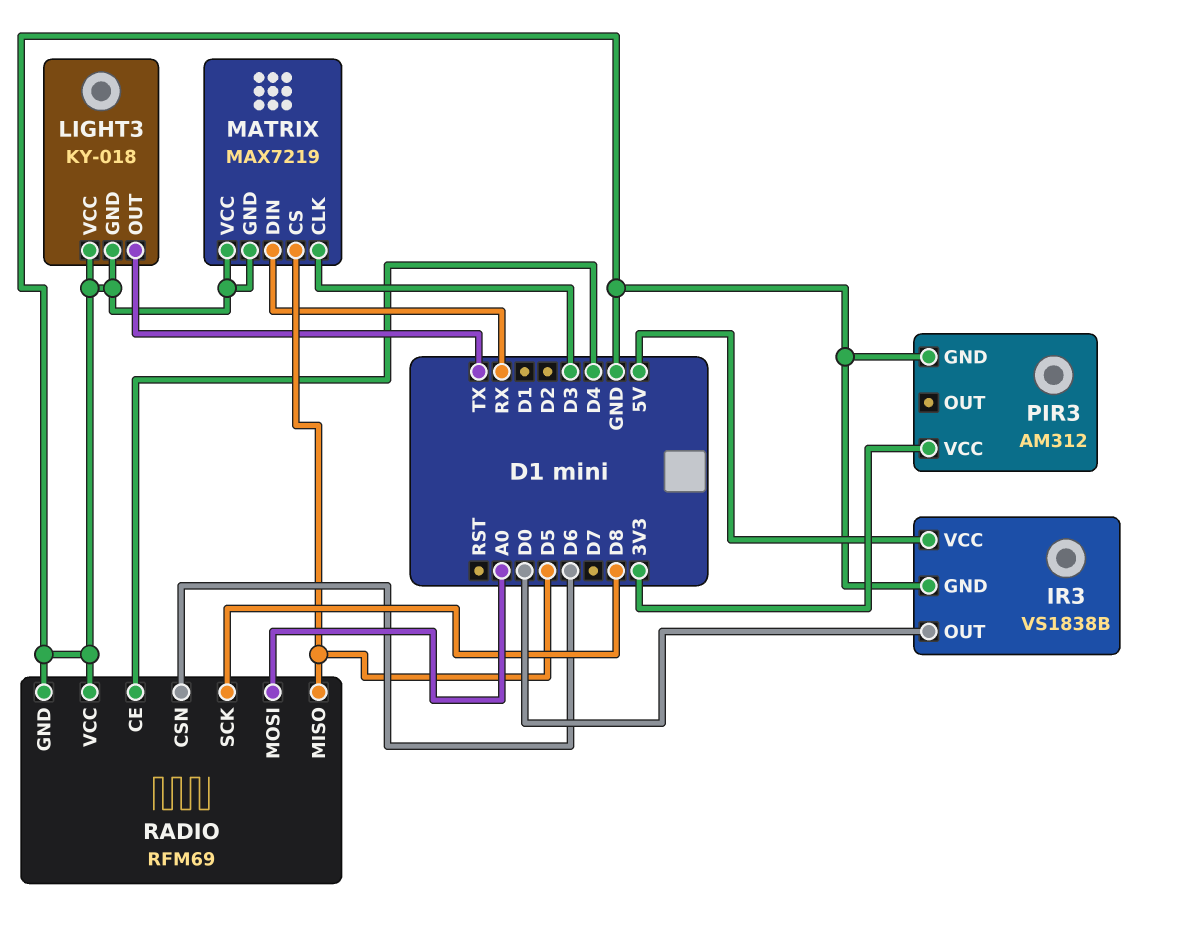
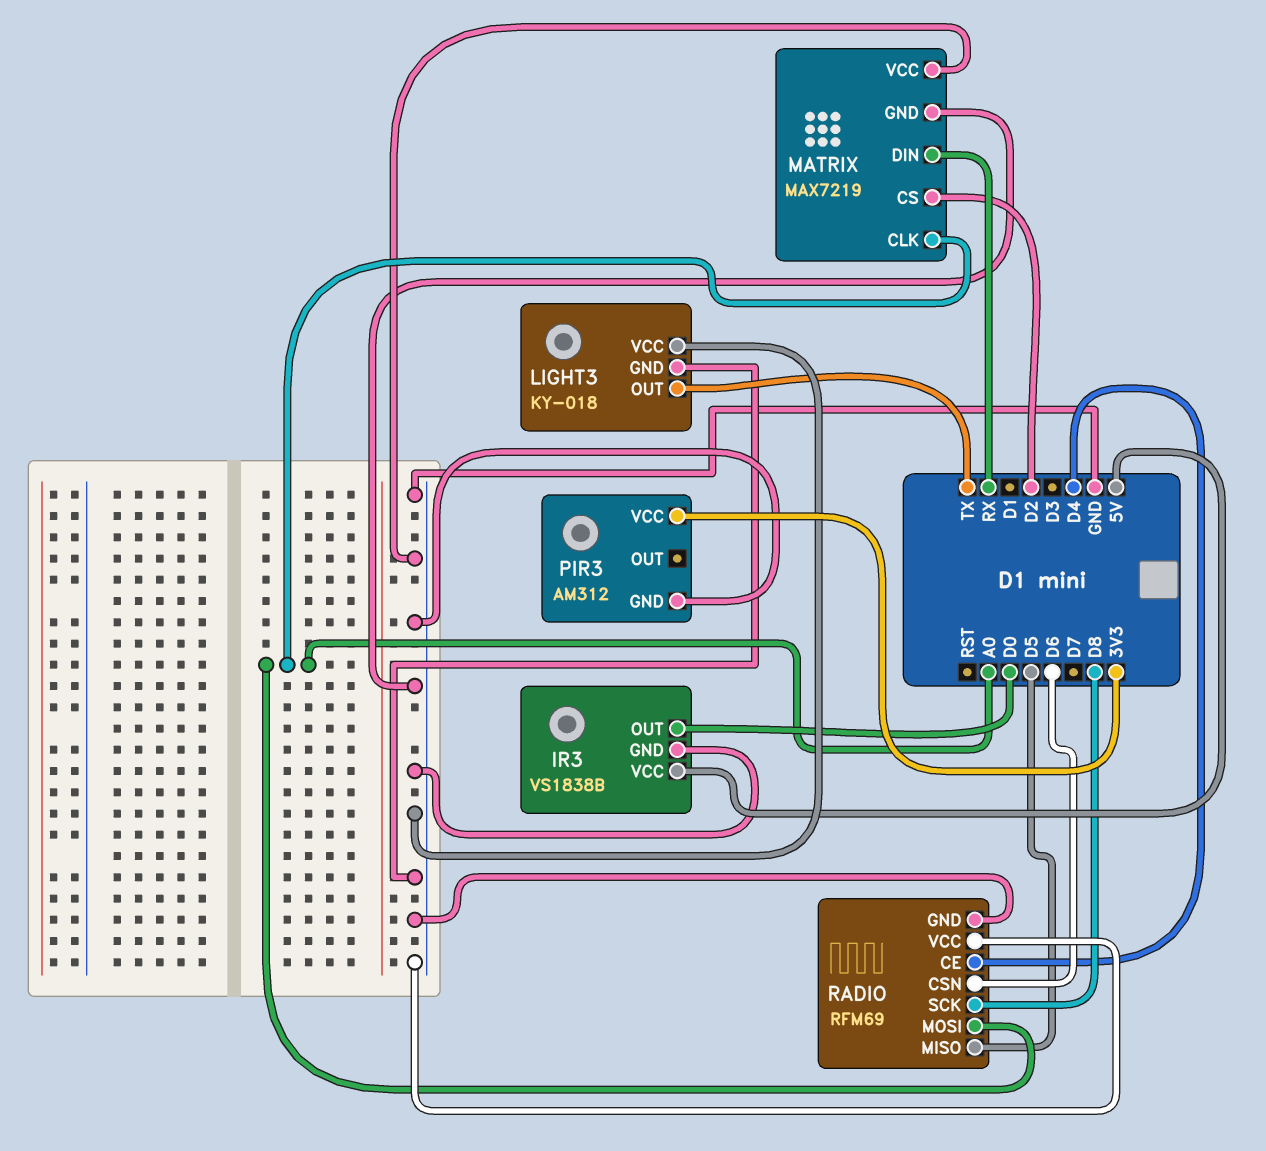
MATRIX pin CLK: D3 -> A0
MATRIX pin CS: D5 -> D2

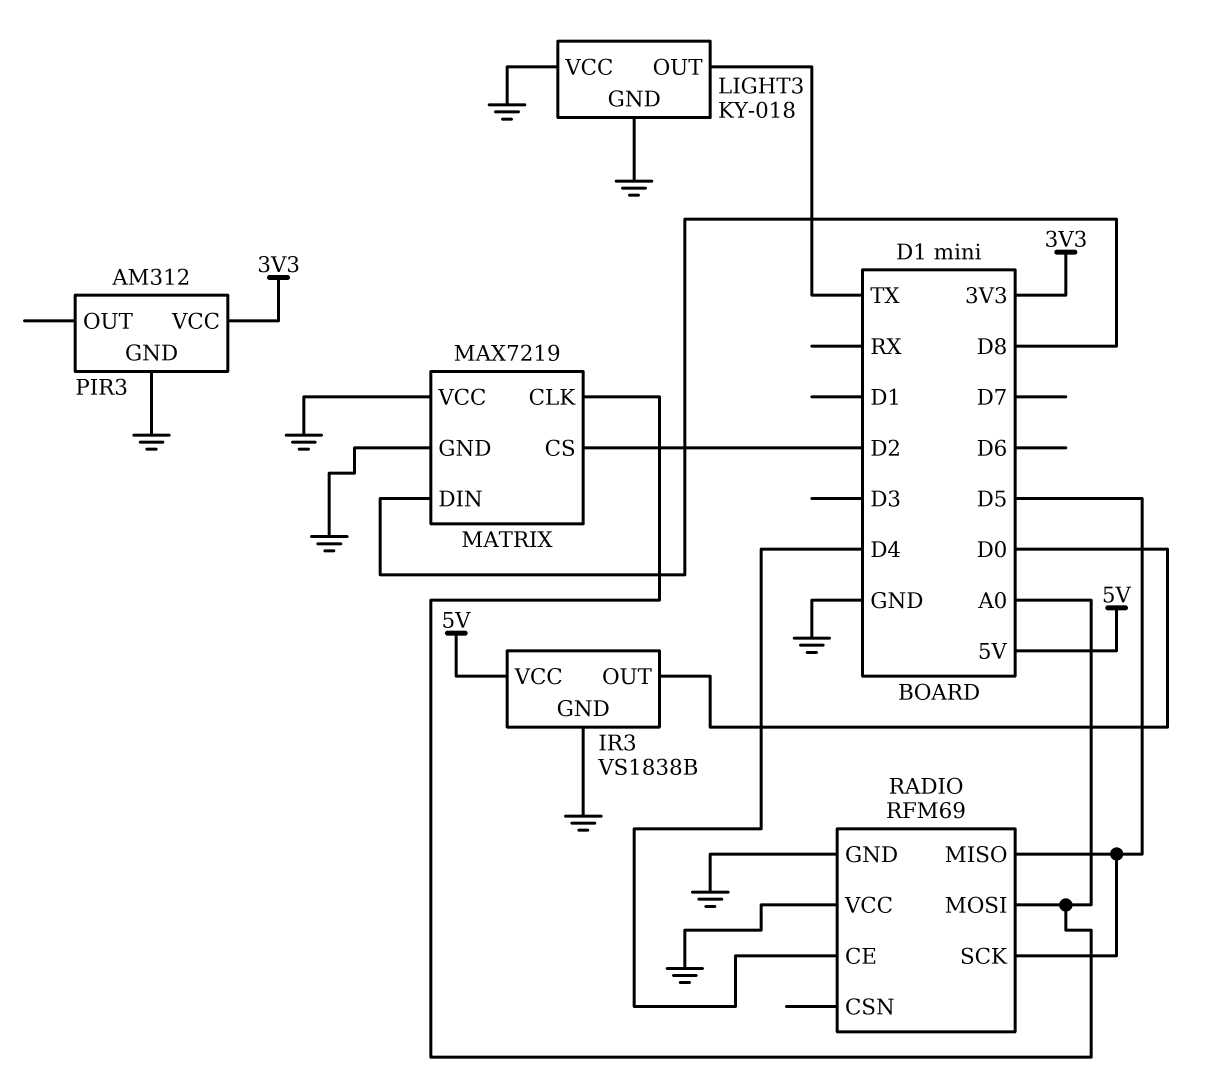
MATRIX pin DIN: RX -> D8
RADIO pin CSN: D6 -> none
RADIO pin SCK: D8 -> D5

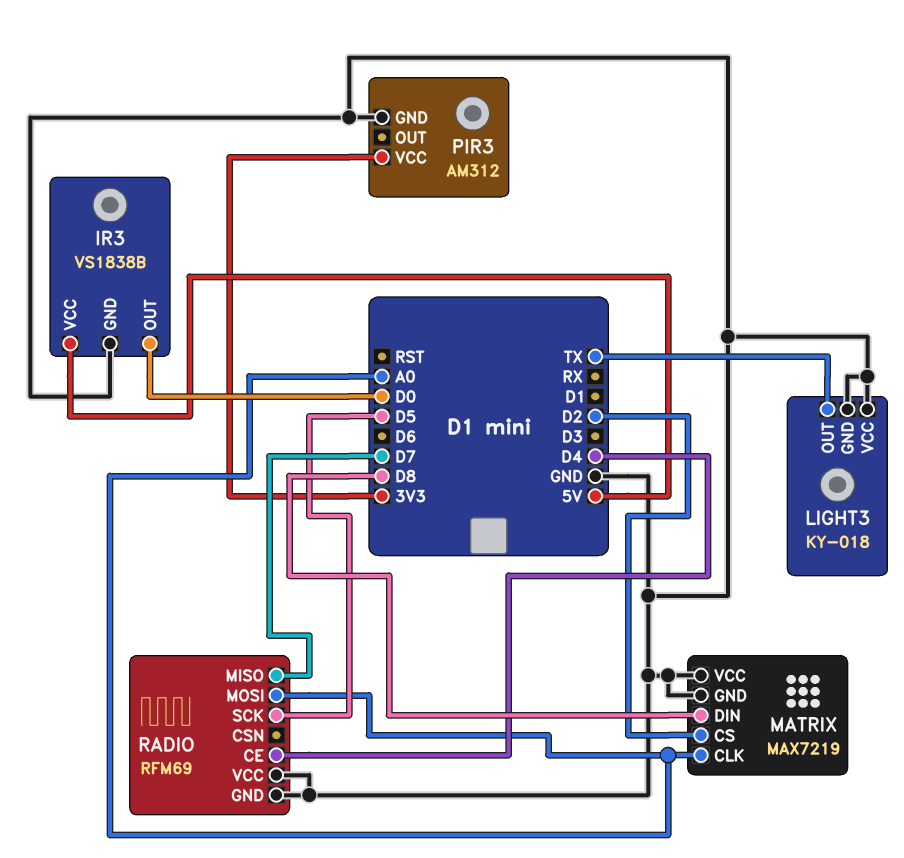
RADIO pin MISO: D5 -> D7

